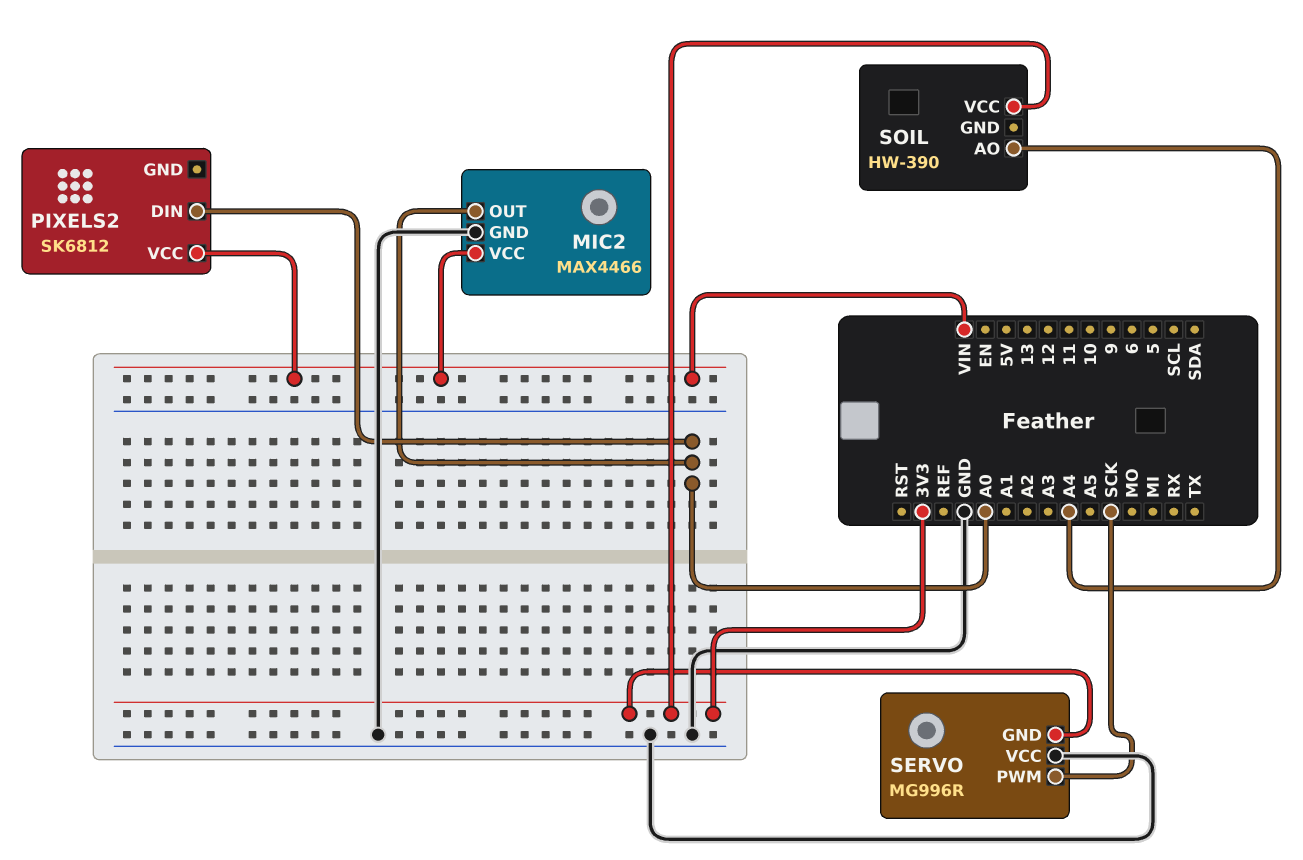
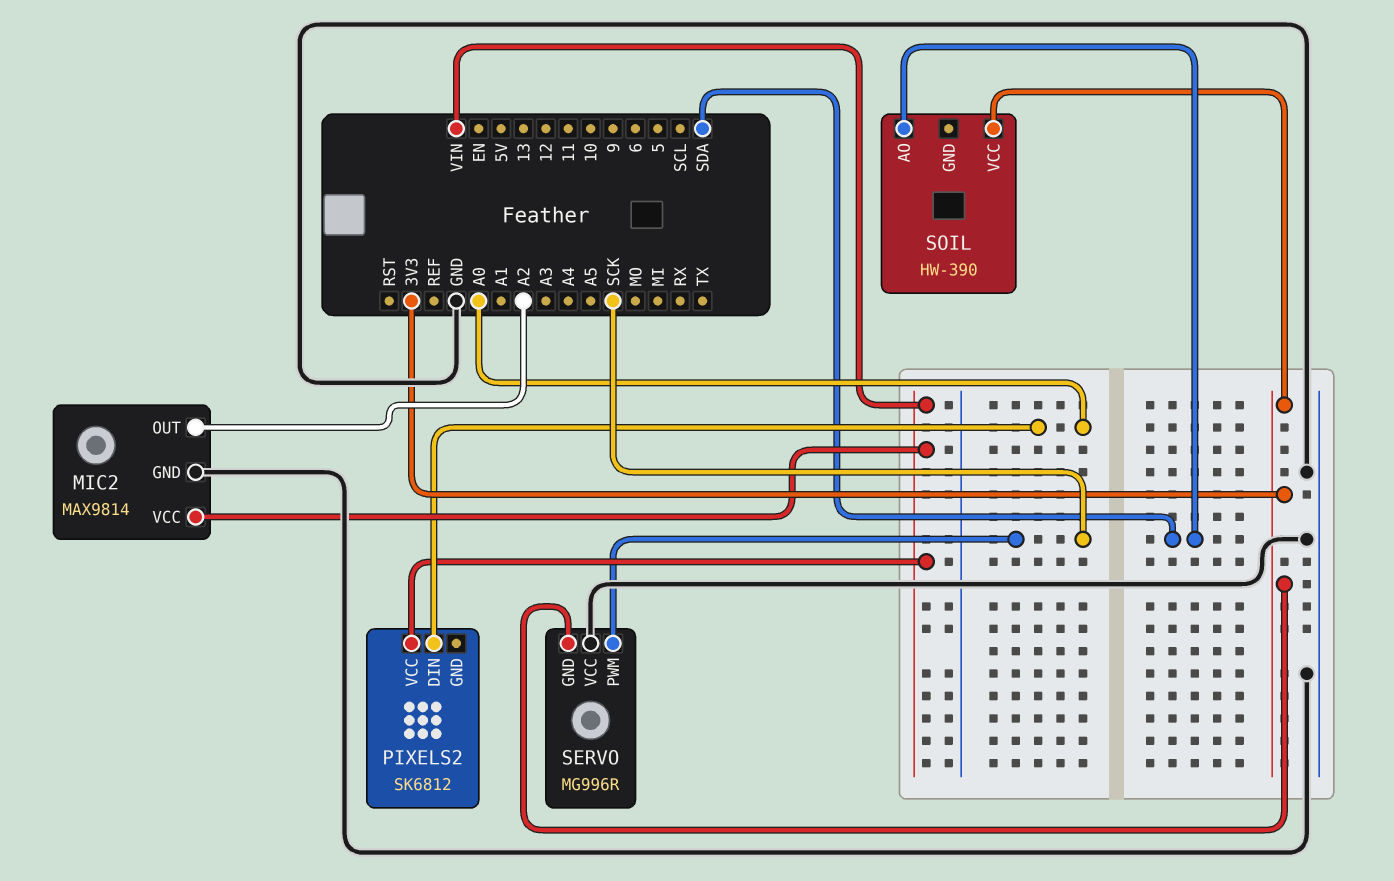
MIC2: MAX4466 -> MAX9814
MIC2 pin OUT: A0 -> A2
SOIL pin AO: A4 -> SDA

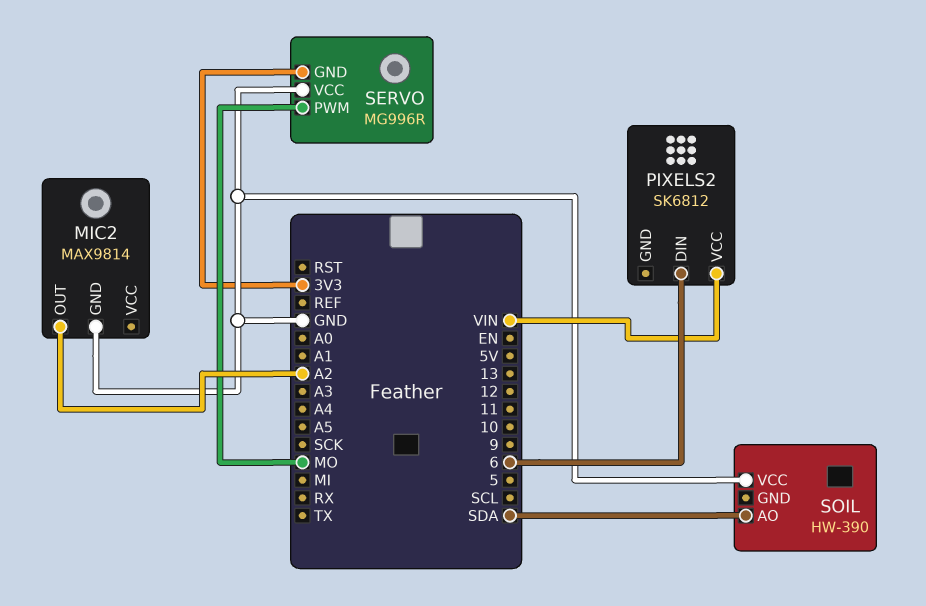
MIC2 pin VCC: VIN -> none
PIXELS2 pin DIN: A0 -> 6
SERVO pin PWM: SCK -> MO
SOIL pin VCC: 3V3 -> GND

